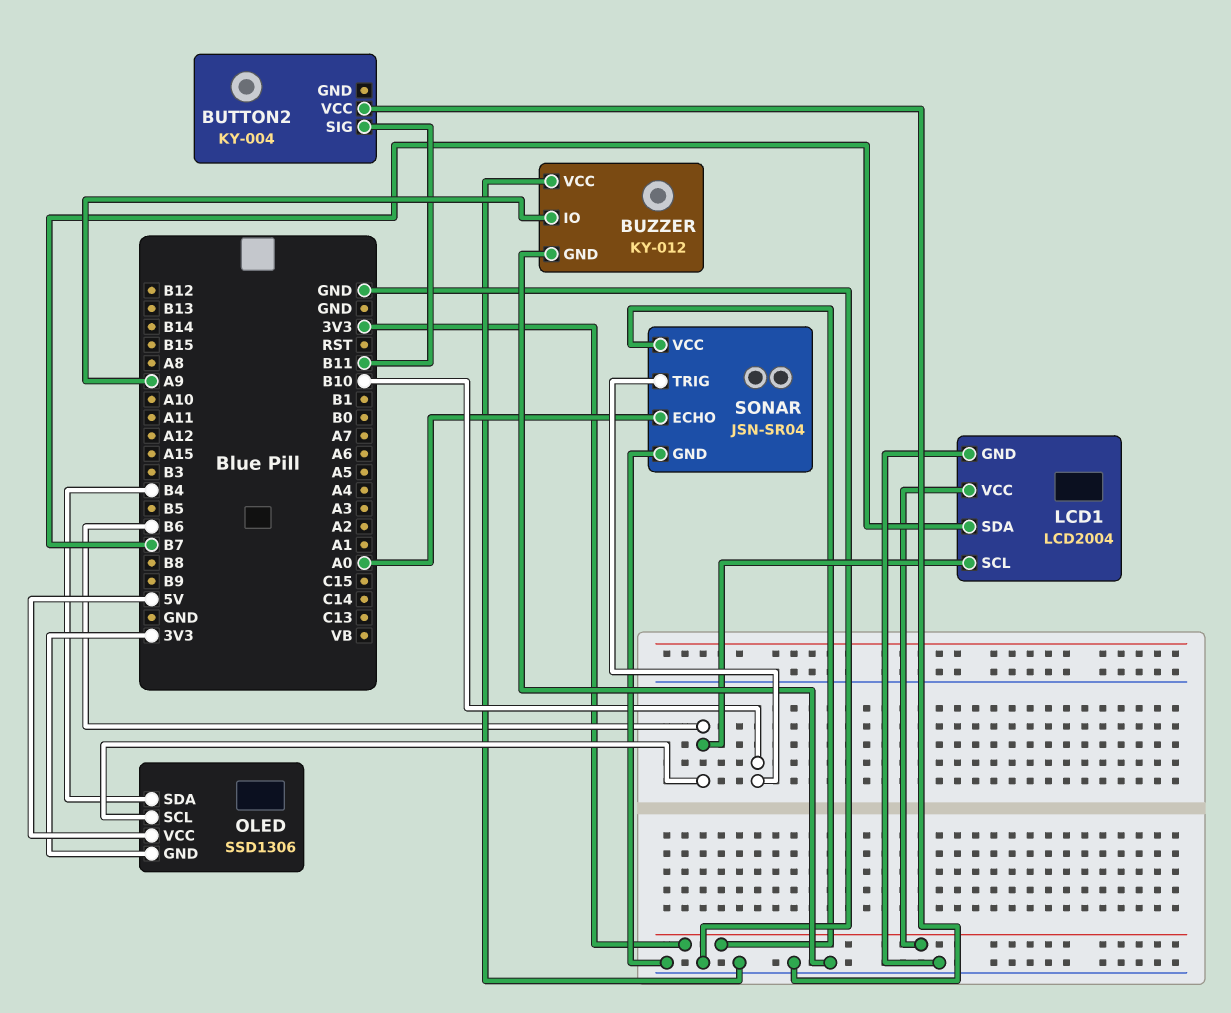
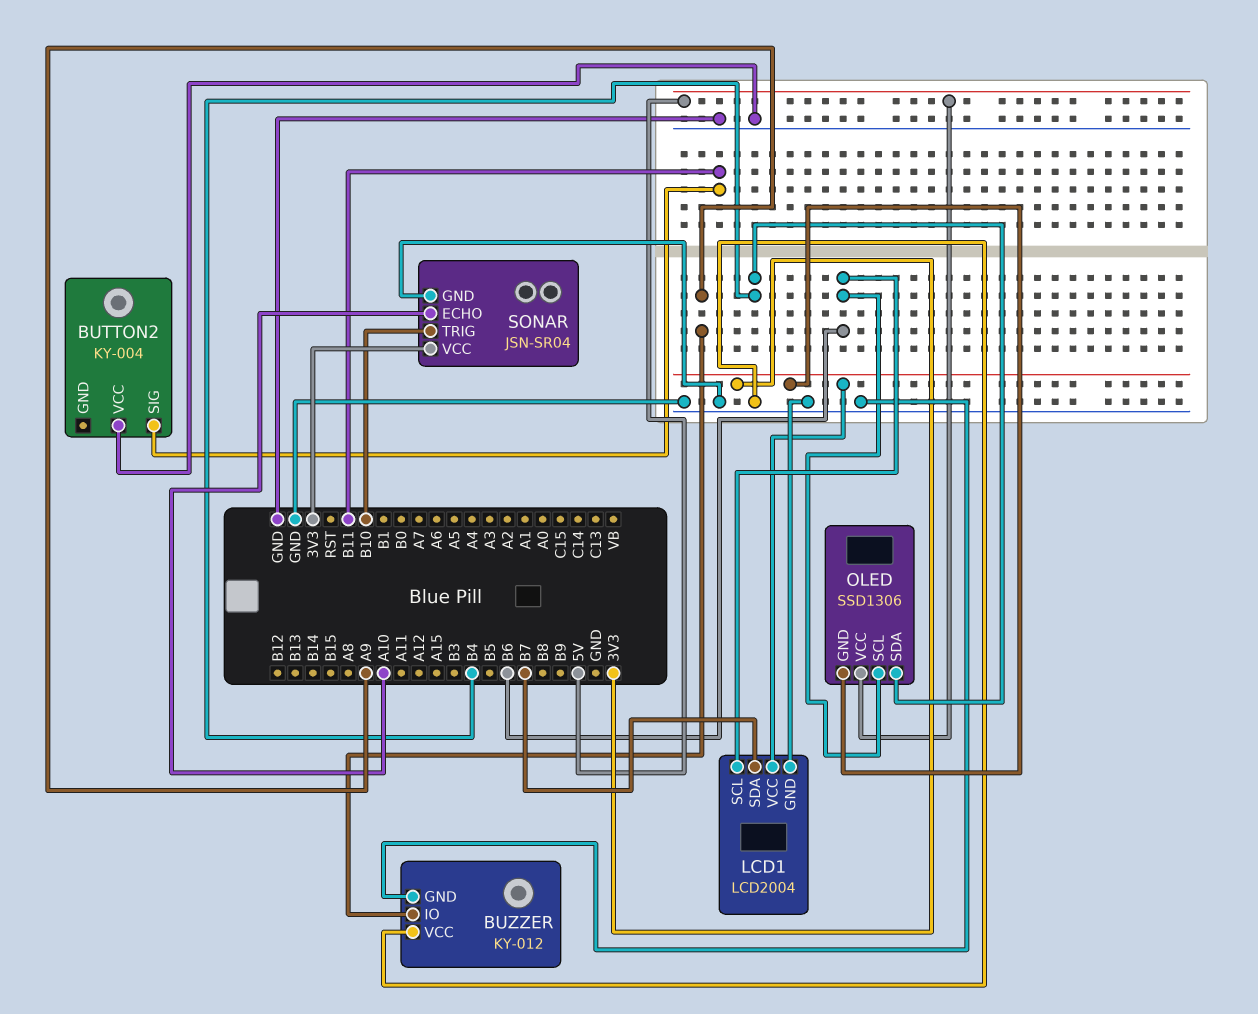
SONAR pin ECHO: A0 -> A10

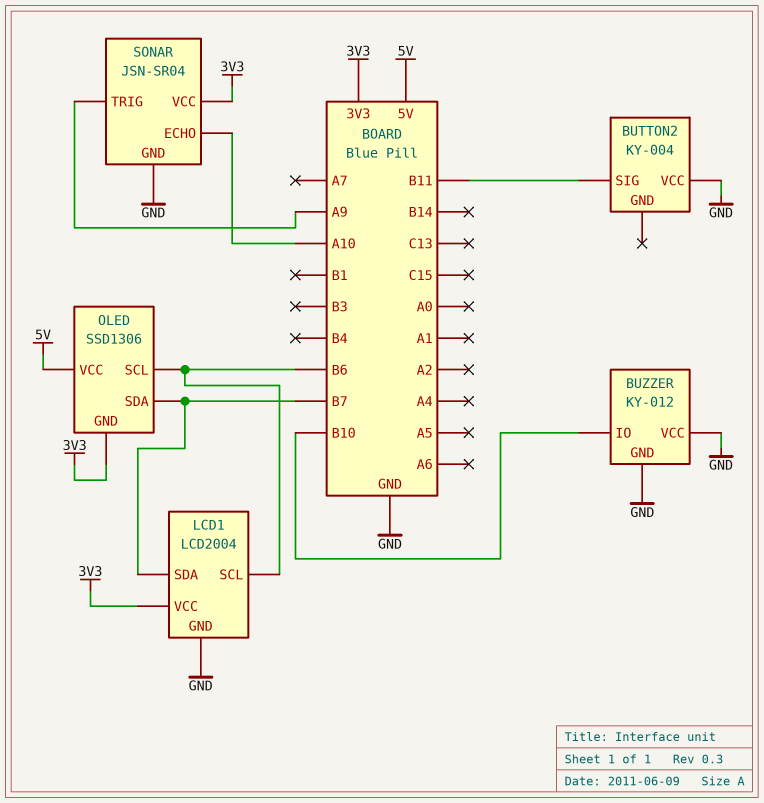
BUZZER pin IO: A9 -> B10
OLED pin SDA: B4 -> B7
SONAR pin TRIG: B10 -> A9

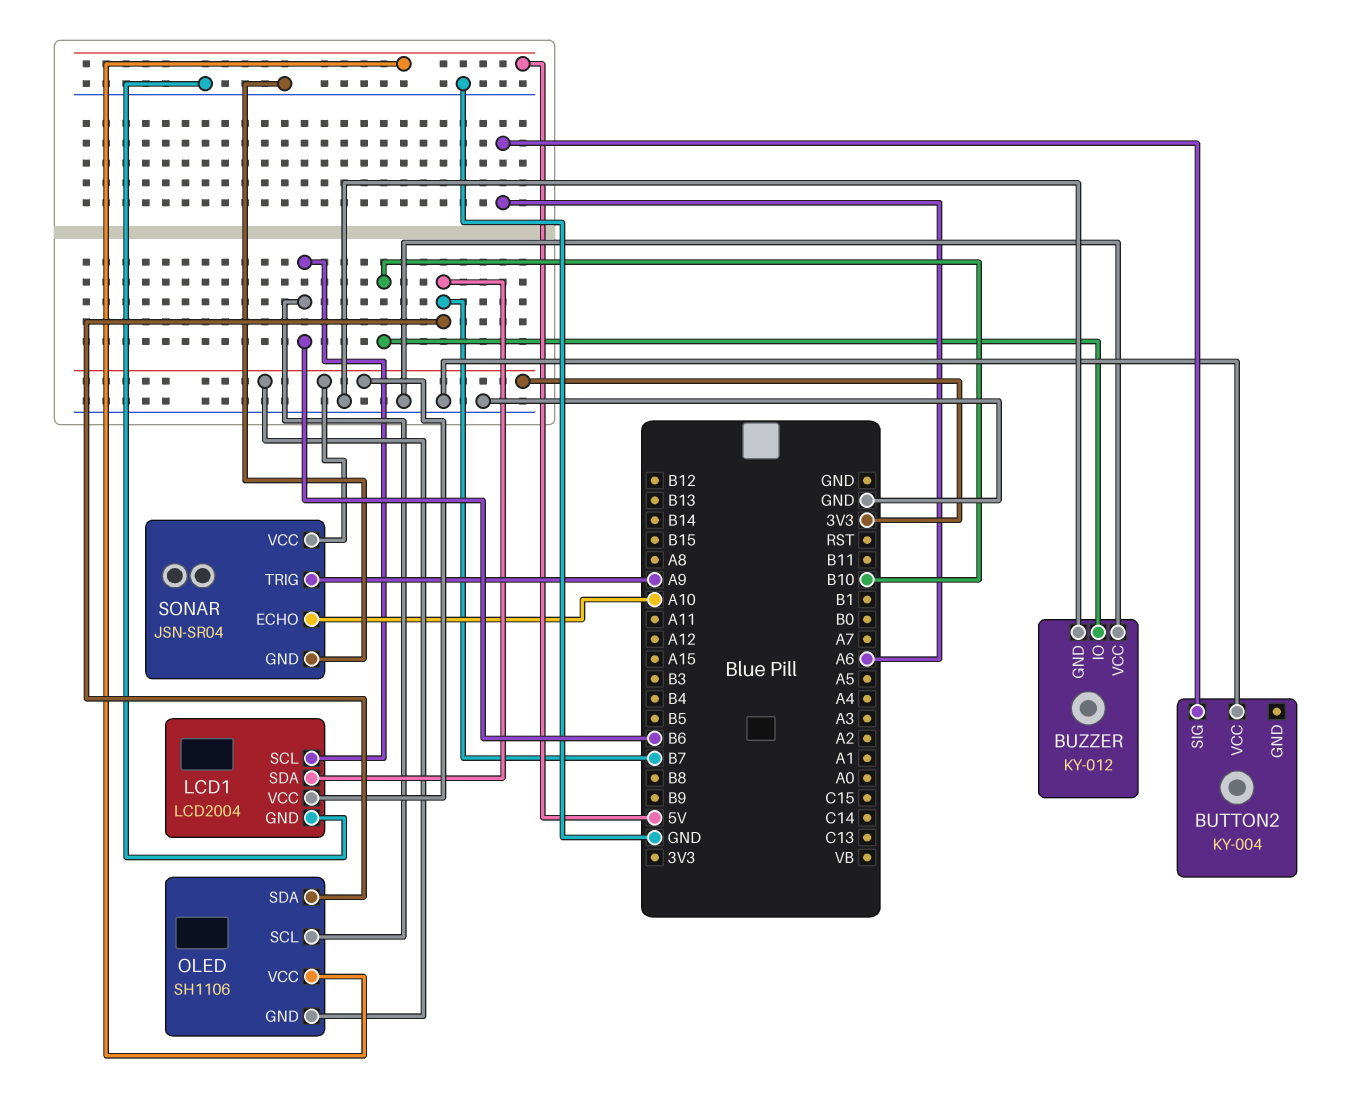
BUTTON2 pin SIG: B11 -> A6
OLED: SSD1306 -> SH1106

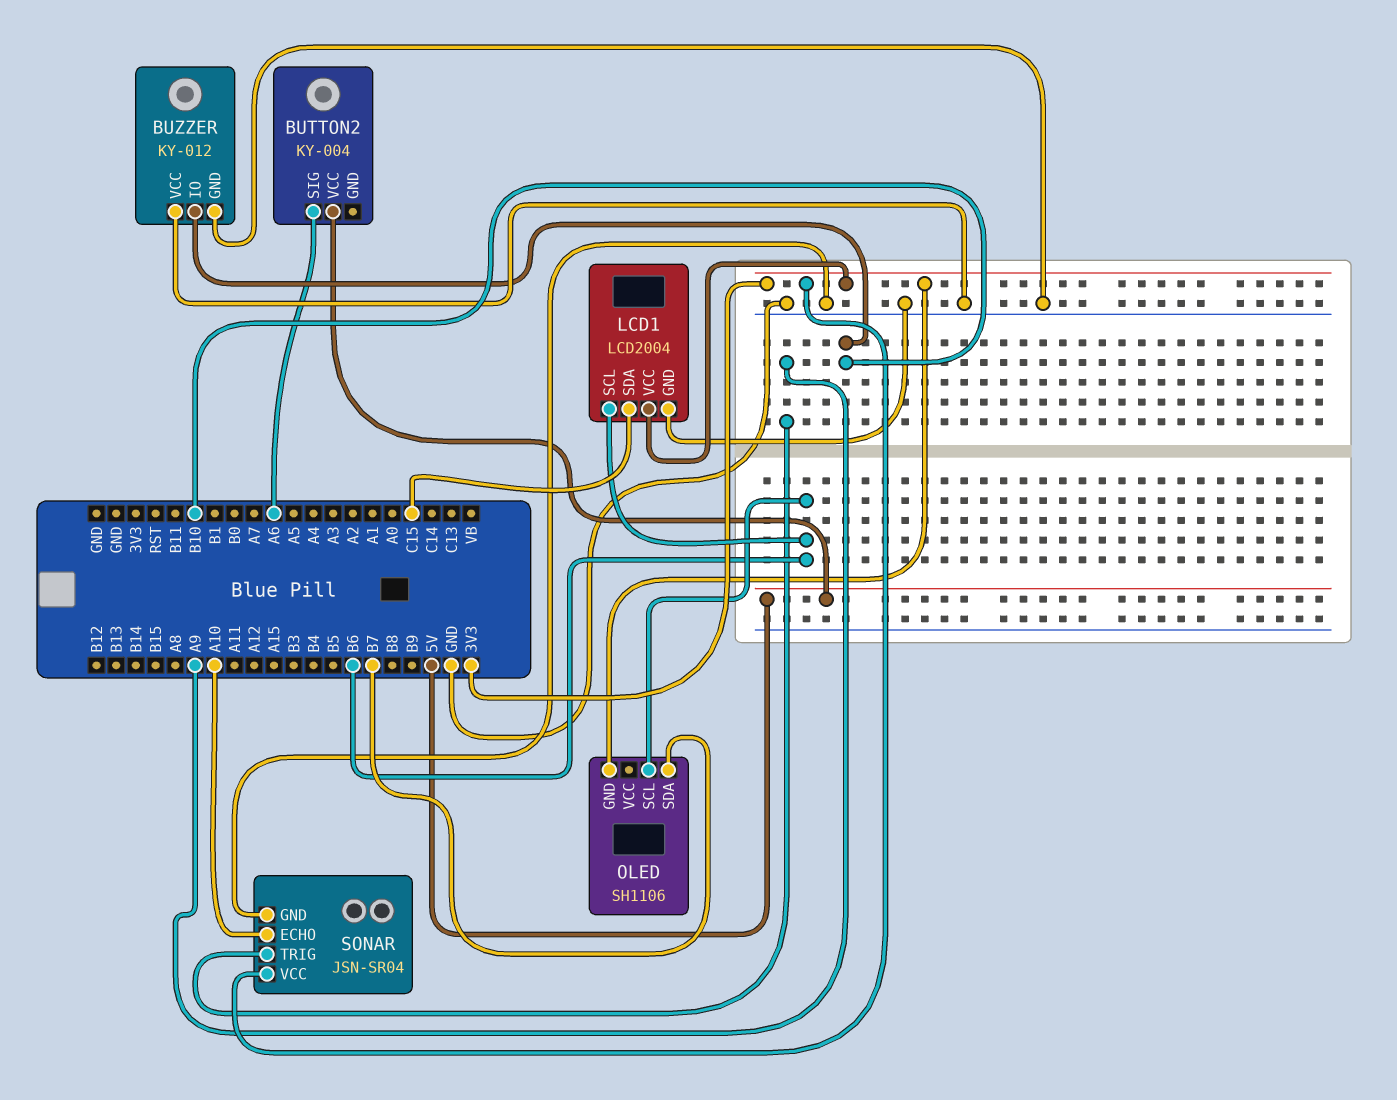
BUTTON2 pin VCC: GND -> 5V
LCD1 pin SDA: B7 -> C15
OLED pin VCC: 5V -> none

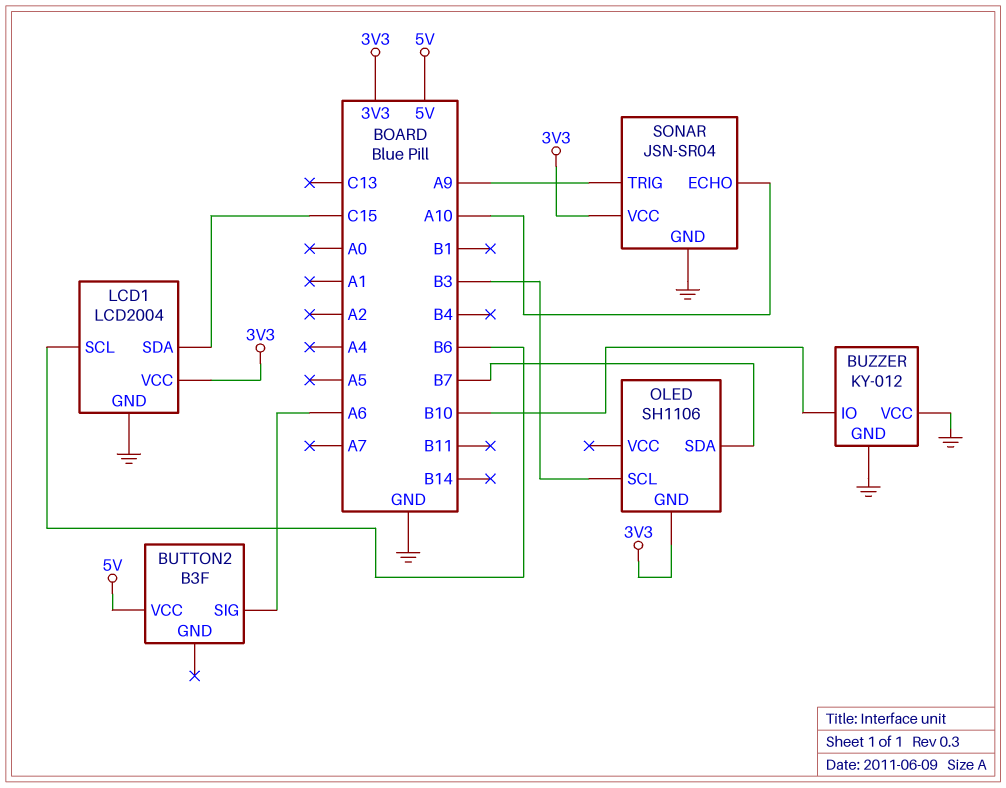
BUTTON2: KY-004 -> B3F
OLED pin SCL: B6 -> B3

